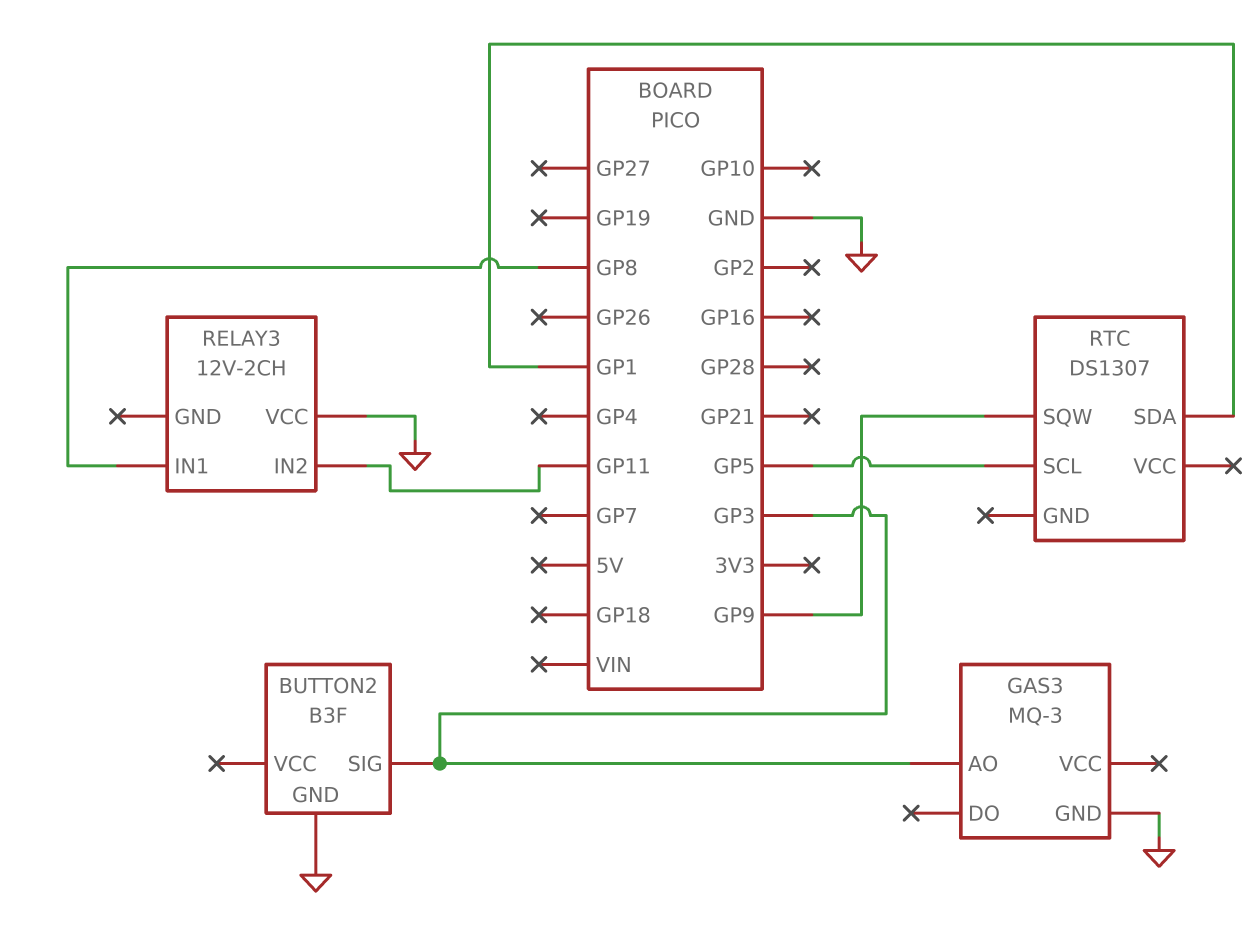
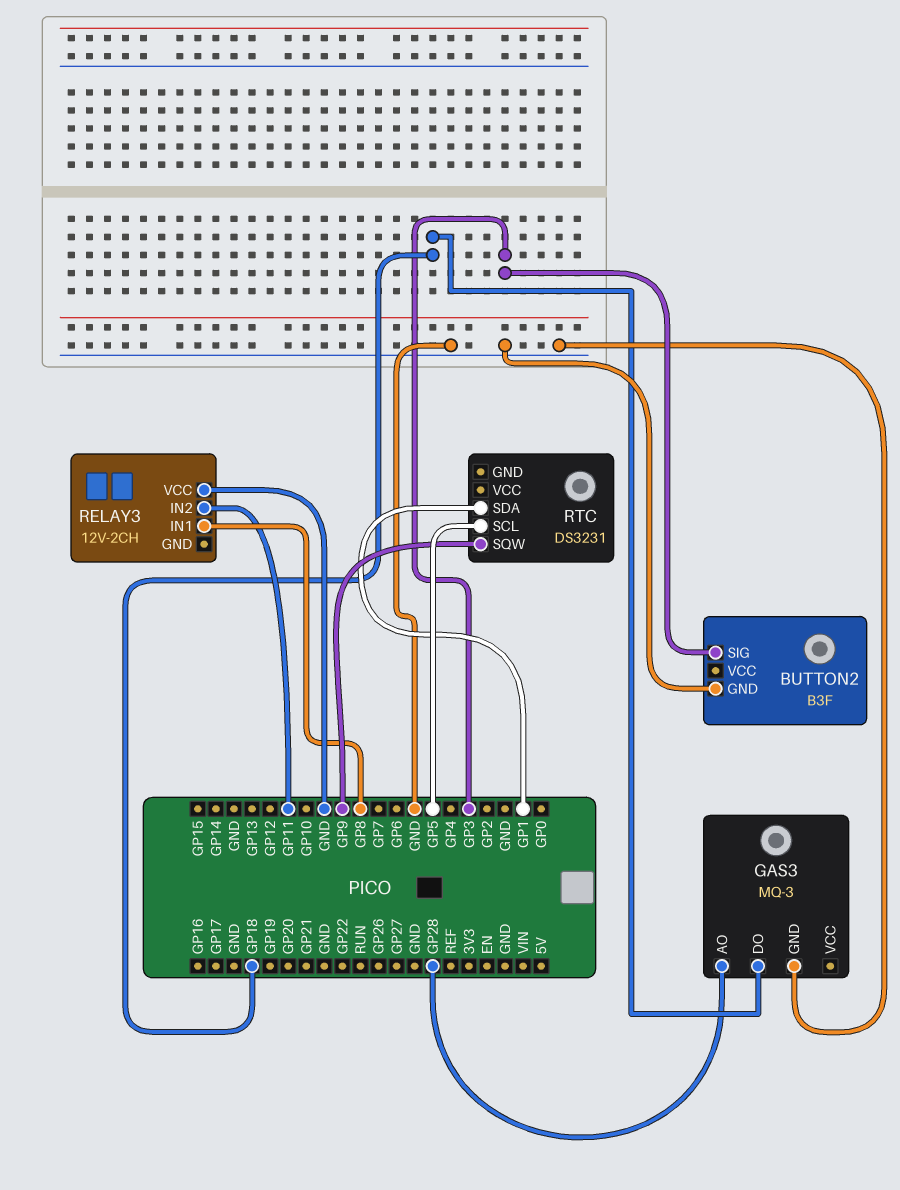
GAS3 pin AO: GP3 -> GP28
GAS3 pin DO: none -> GP18
RTC: DS1307 -> DS3231

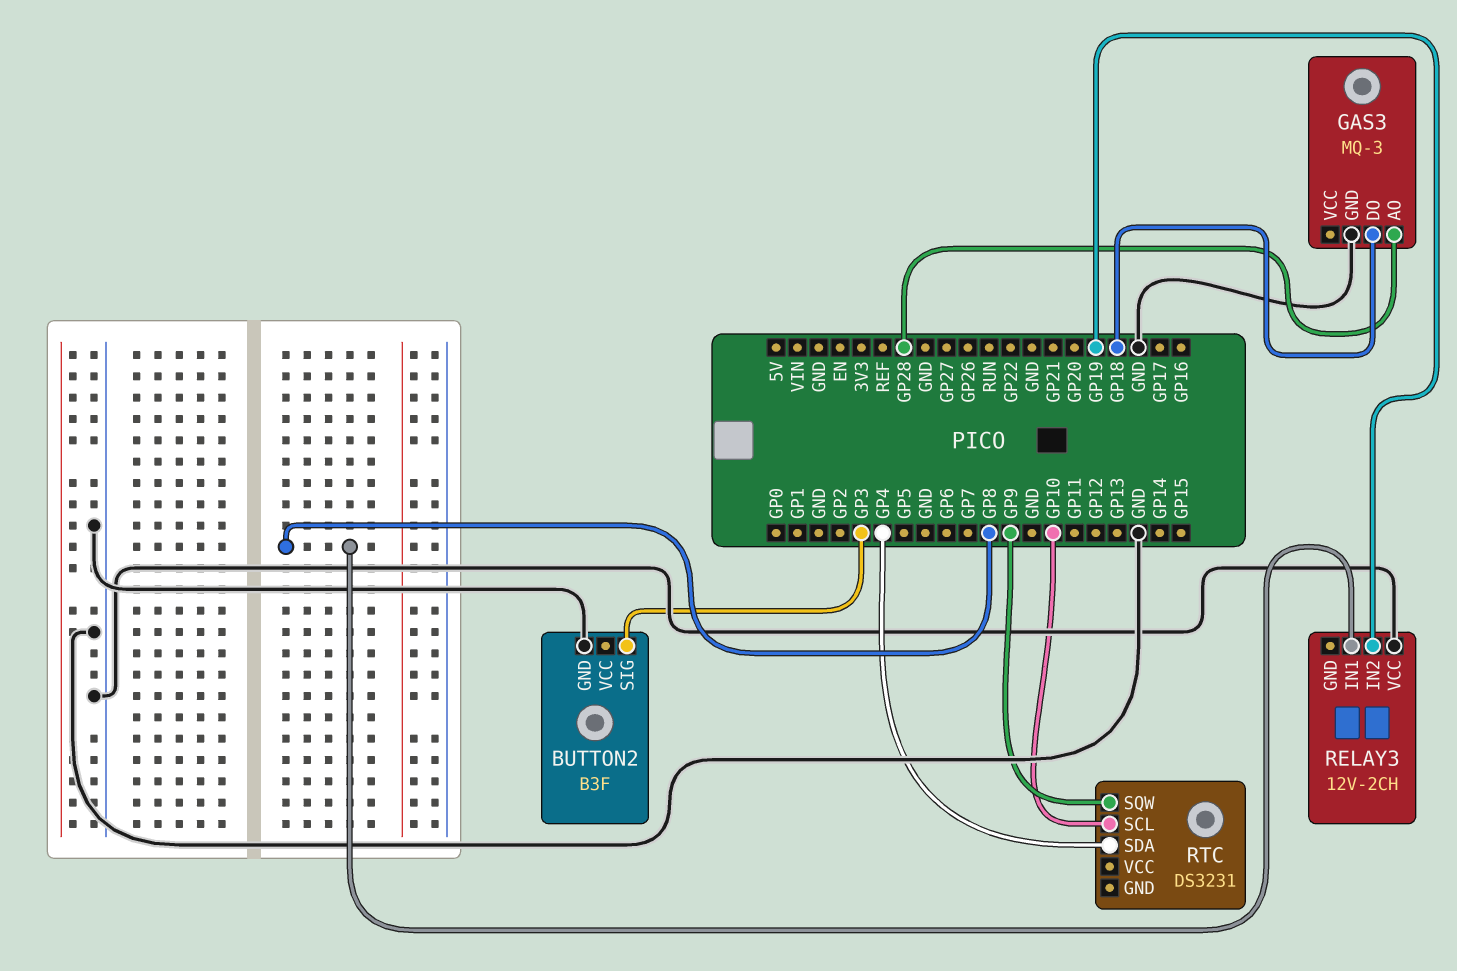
RELAY3 pin IN2: GP11 -> GP19
RTC pin SCL: GP5 -> GP10
RTC pin SDA: GP1 -> GP4

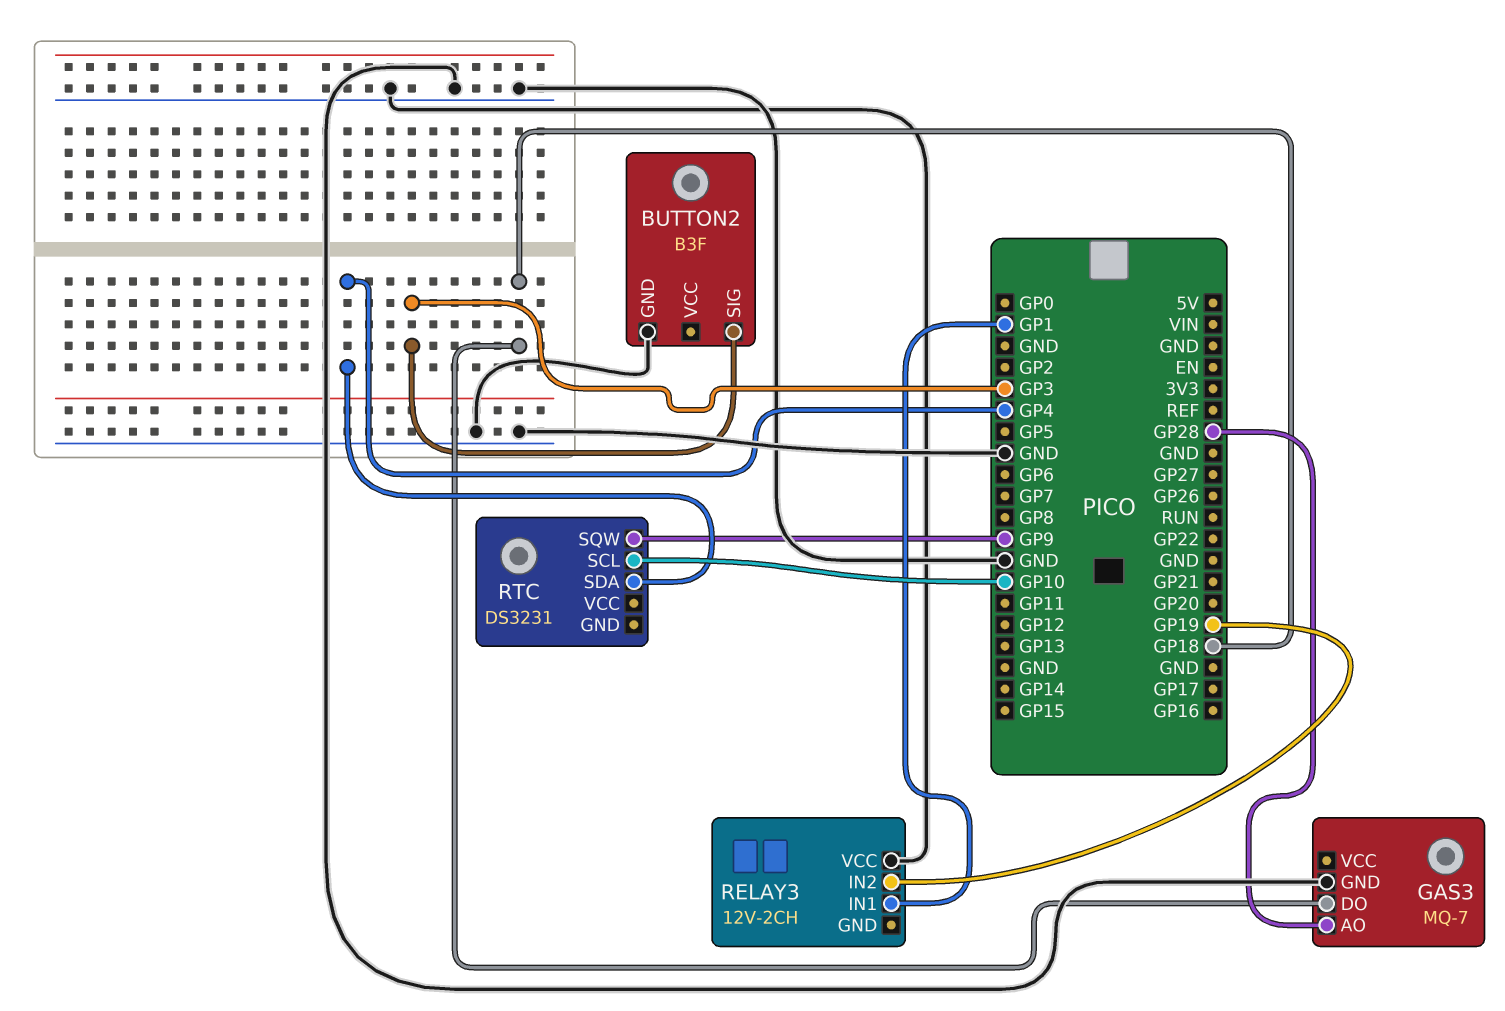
GAS3: MQ-3 -> MQ-7
RELAY3 pin IN1: GP8 -> GP1

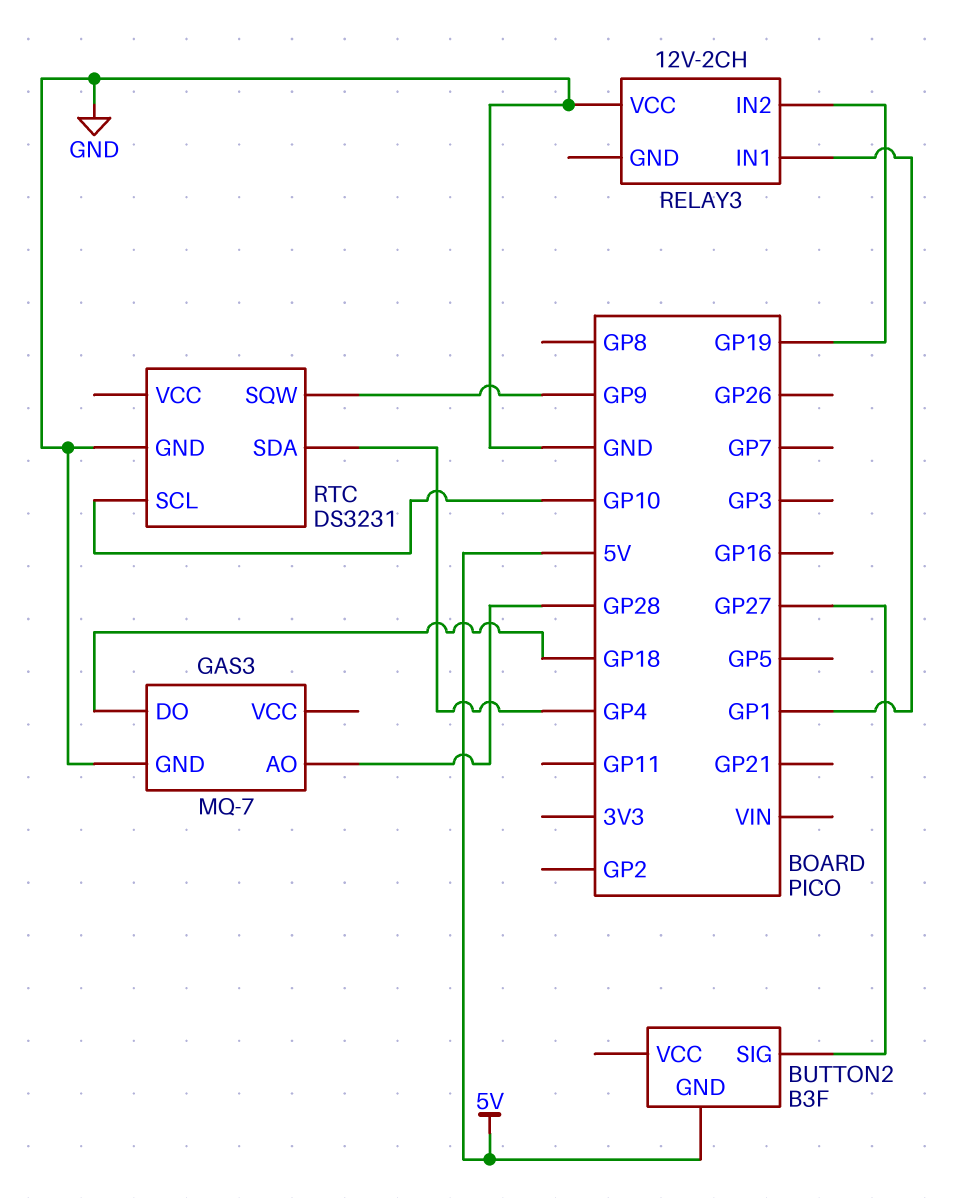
BUTTON2 pin GND: GND -> 5V
BUTTON2 pin SIG: GP3 -> GP27
RTC pin GND: none -> GND

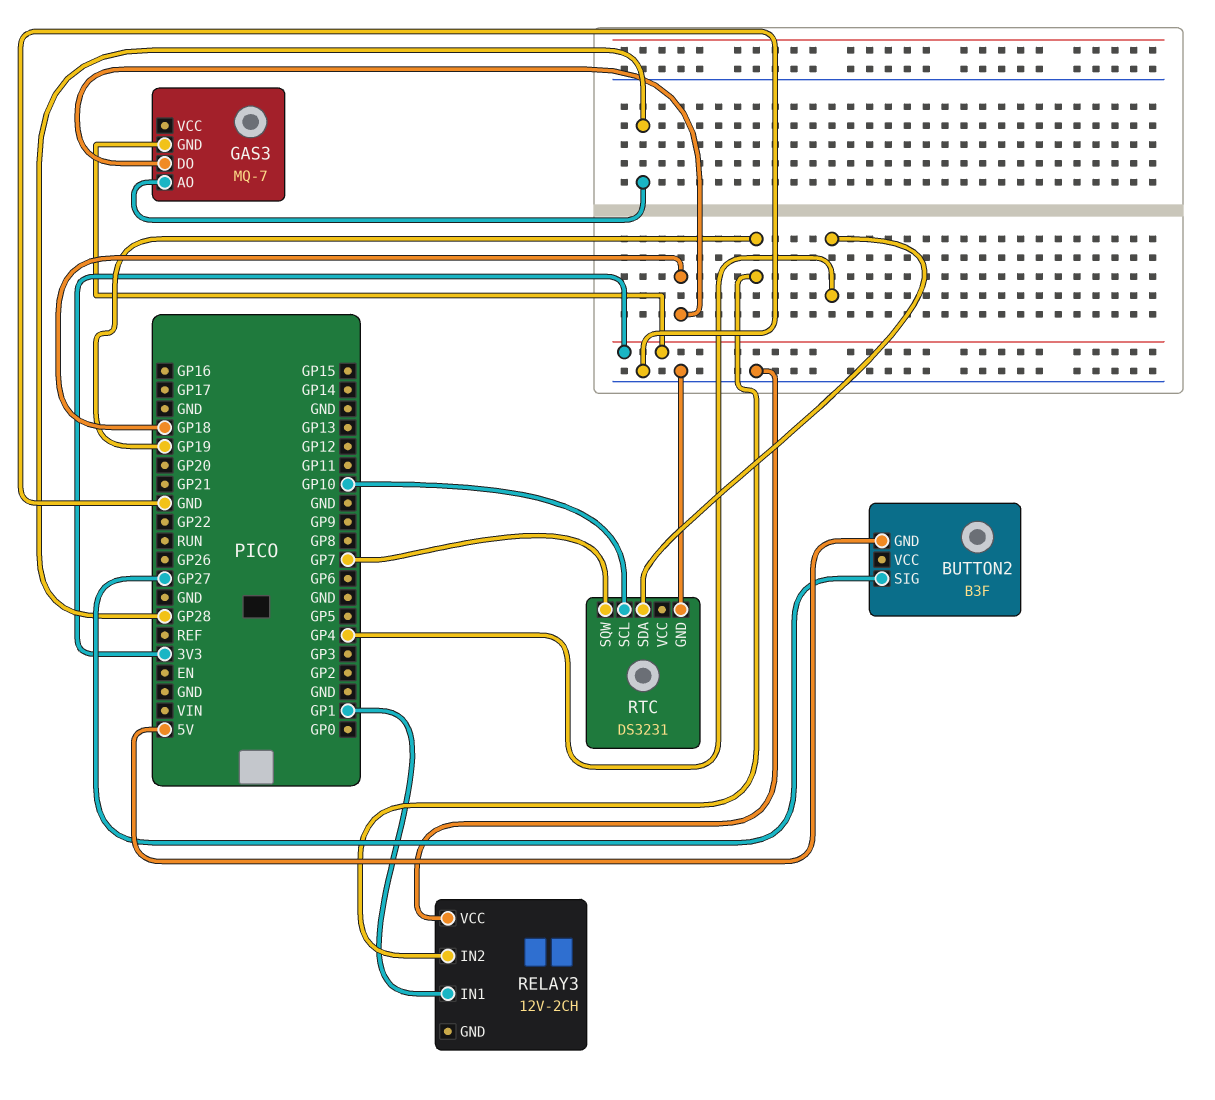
GAS3 pin GND: GND -> 3V3
RTC pin SQW: GP9 -> GP7

